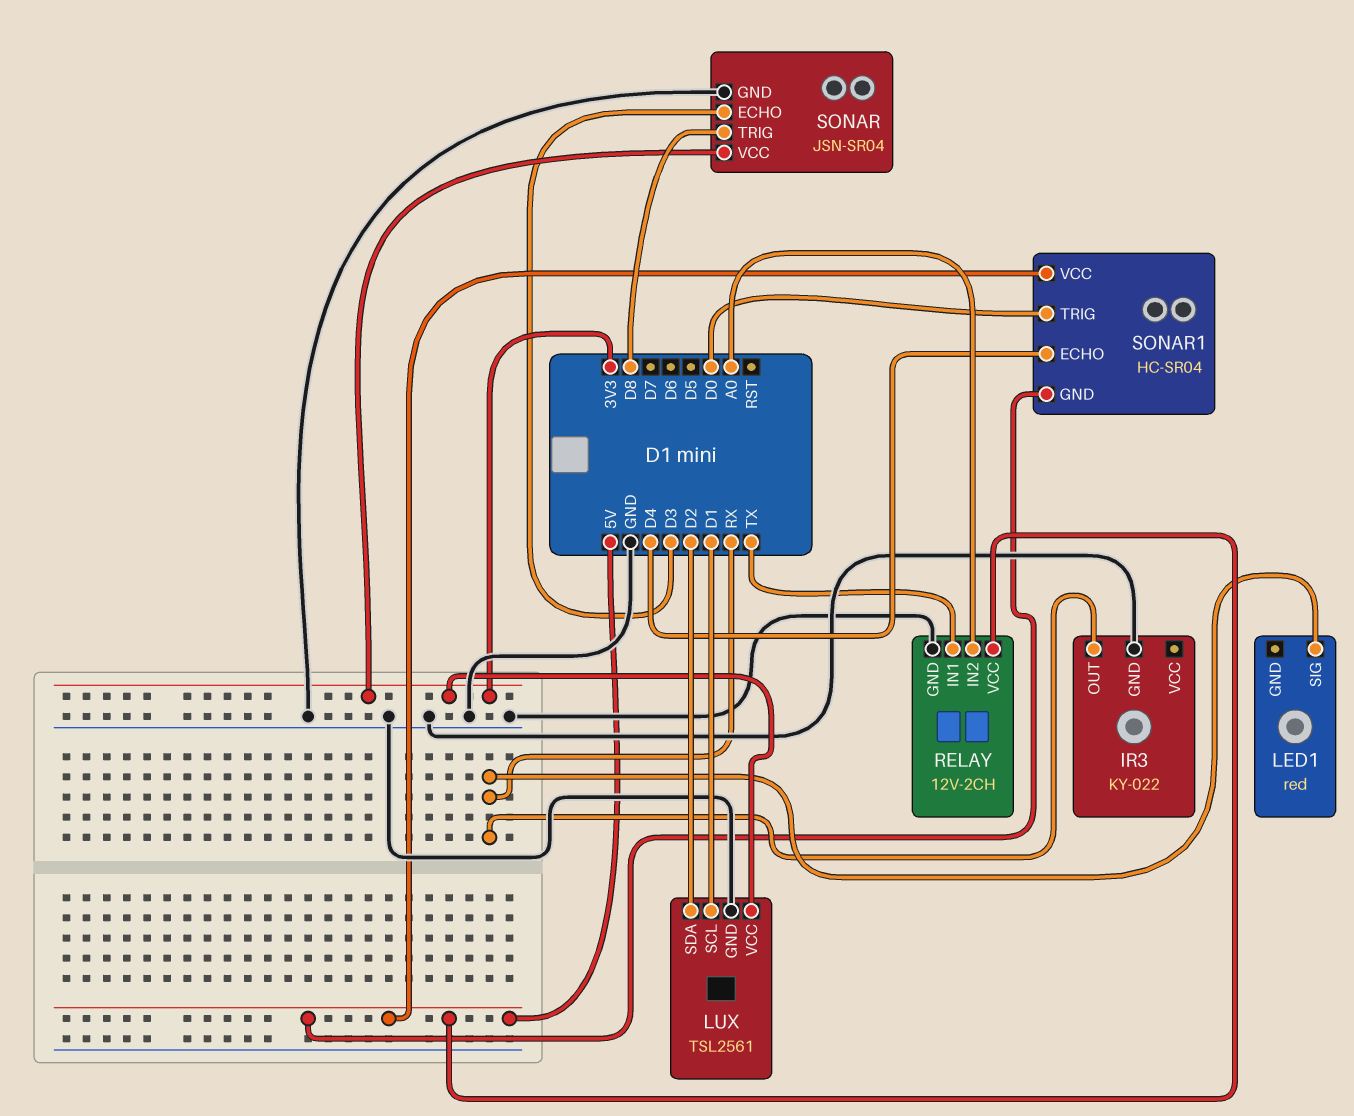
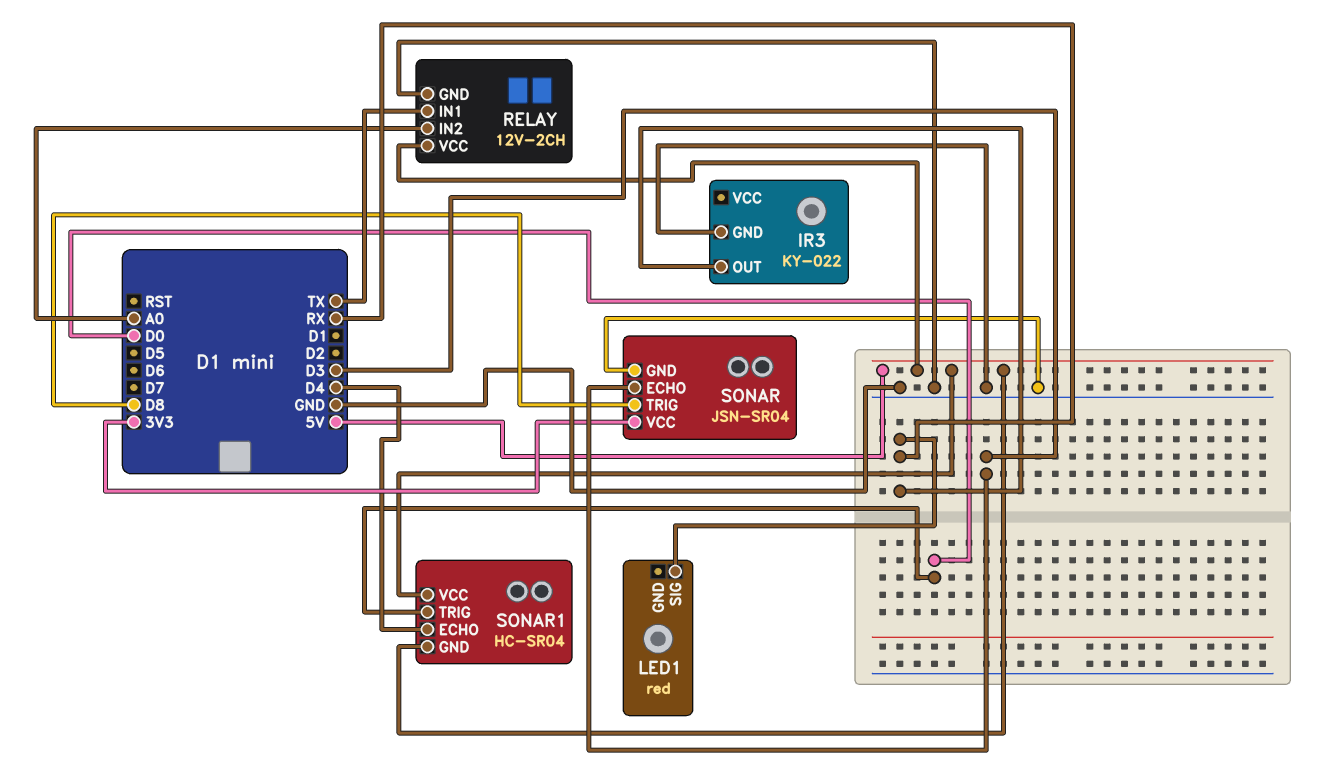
LUX: TSL2561 -> none
LUX pin GND: GND -> none
LUX pin SCL: D1 -> none
LUX pin SDA: D2 -> none
LUX pin VCC: 3V3 -> none

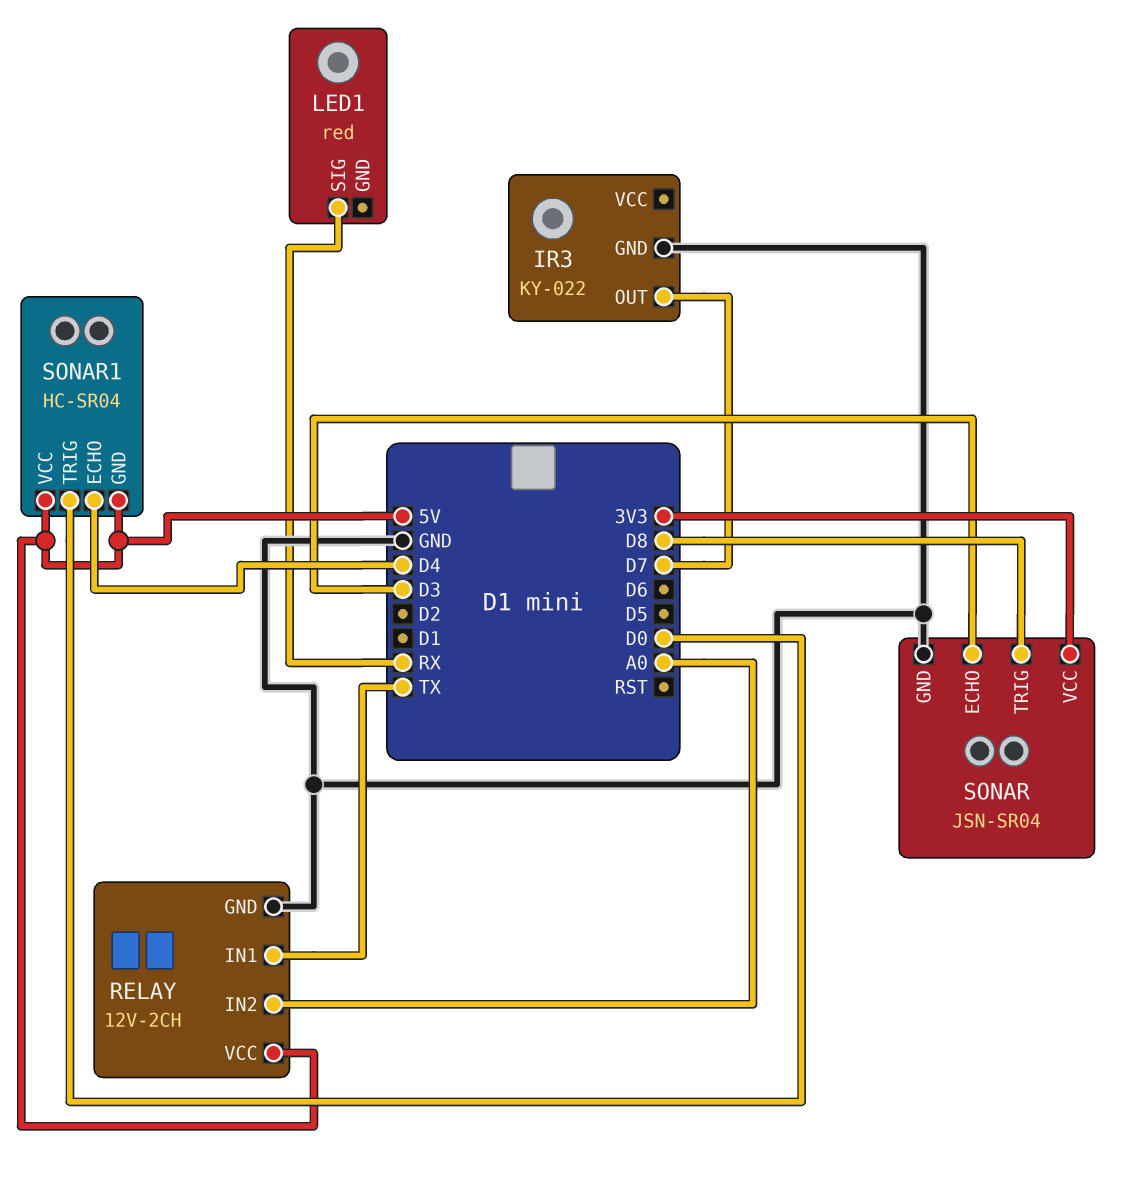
IR3 pin OUT: RX -> D7

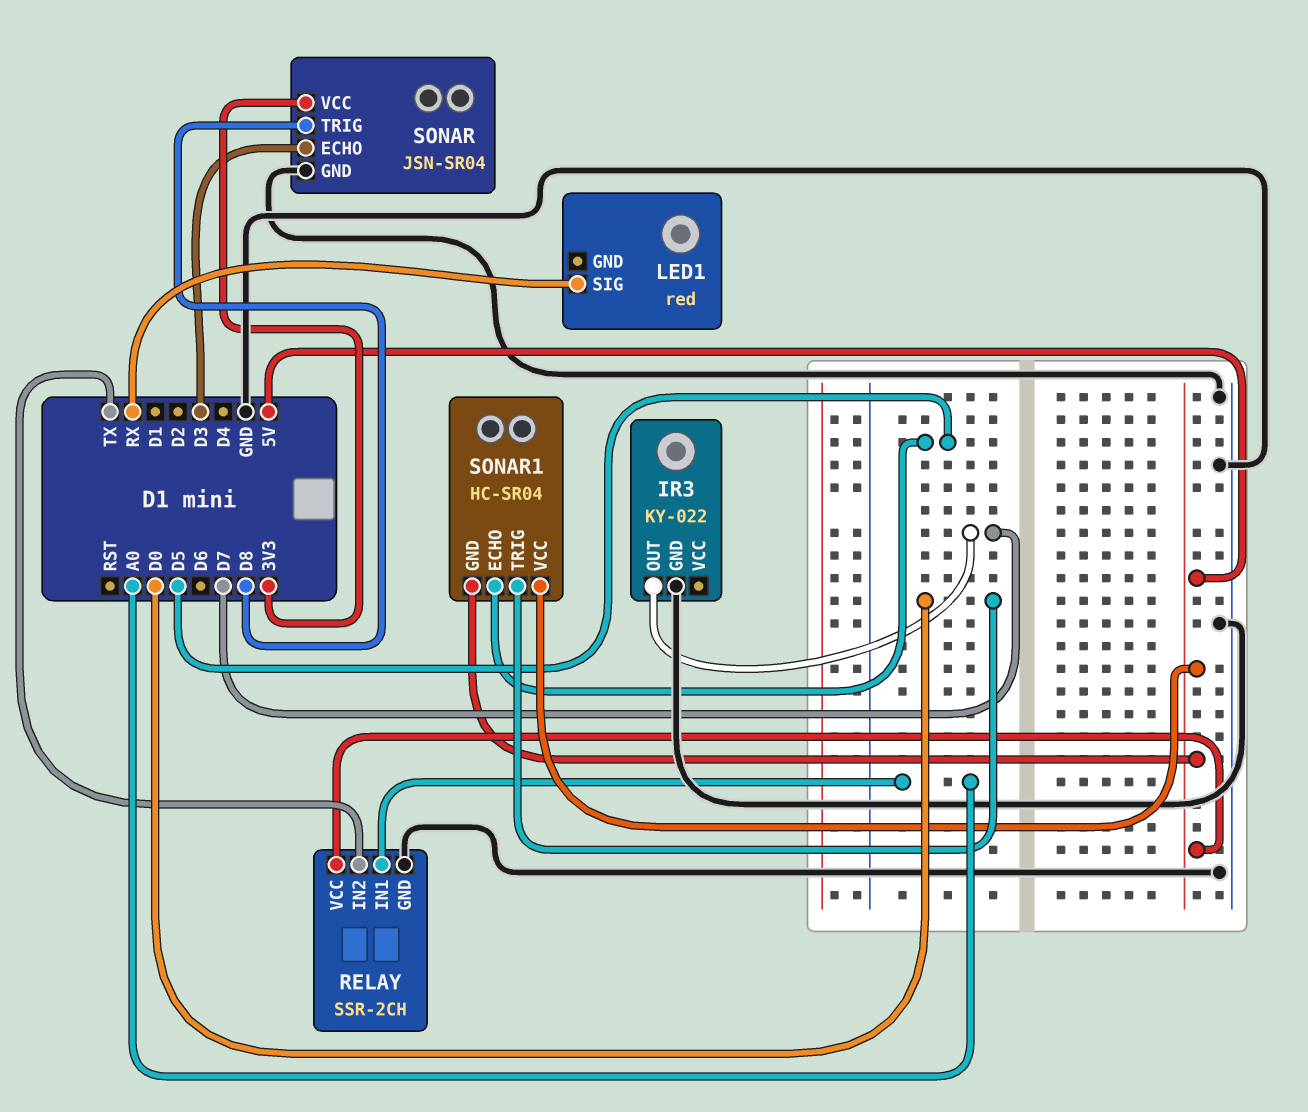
RELAY: 12V-2CH -> SSR-2CH
RELAY pin IN1: TX -> A0
RELAY pin IN2: A0 -> TX
SONAR1 pin ECHO: D4 -> D5

